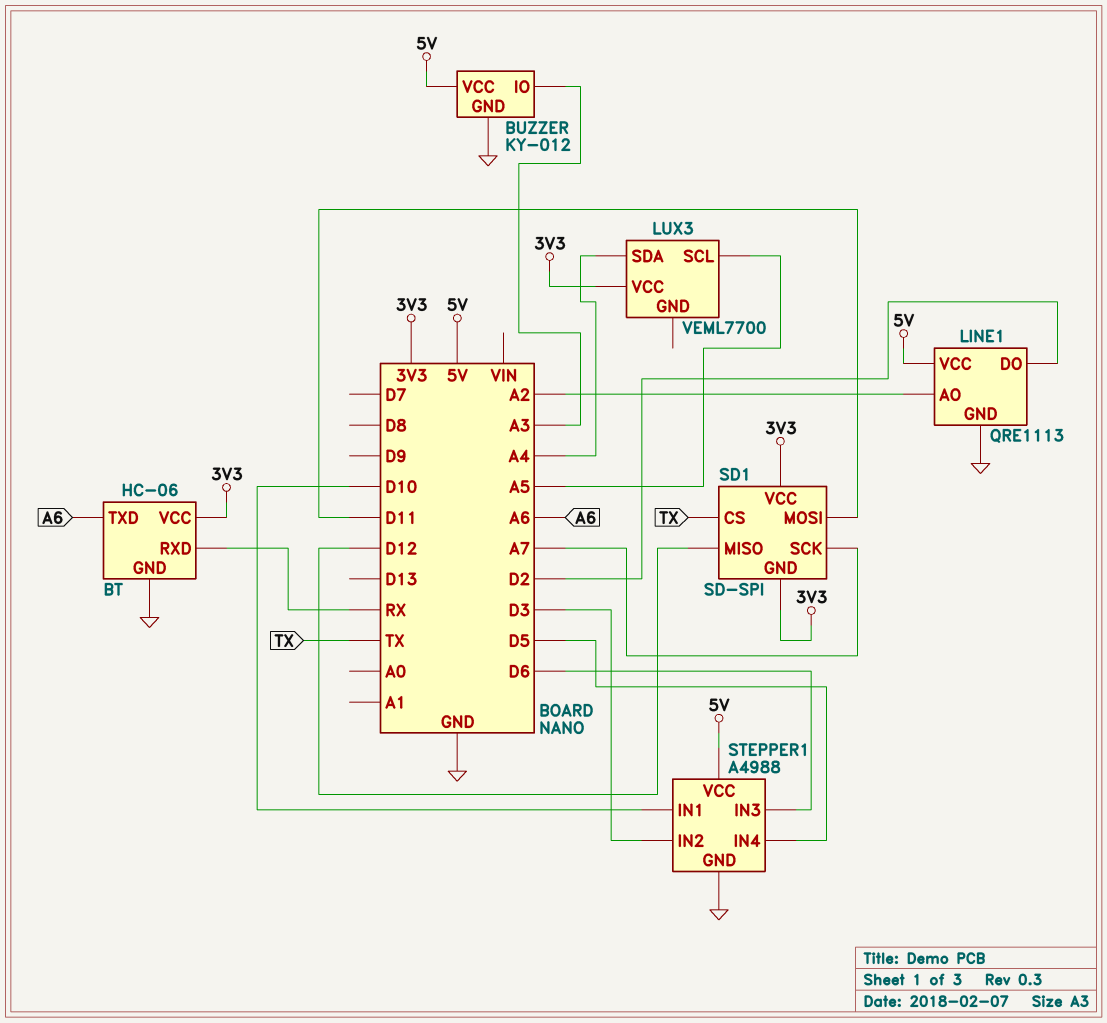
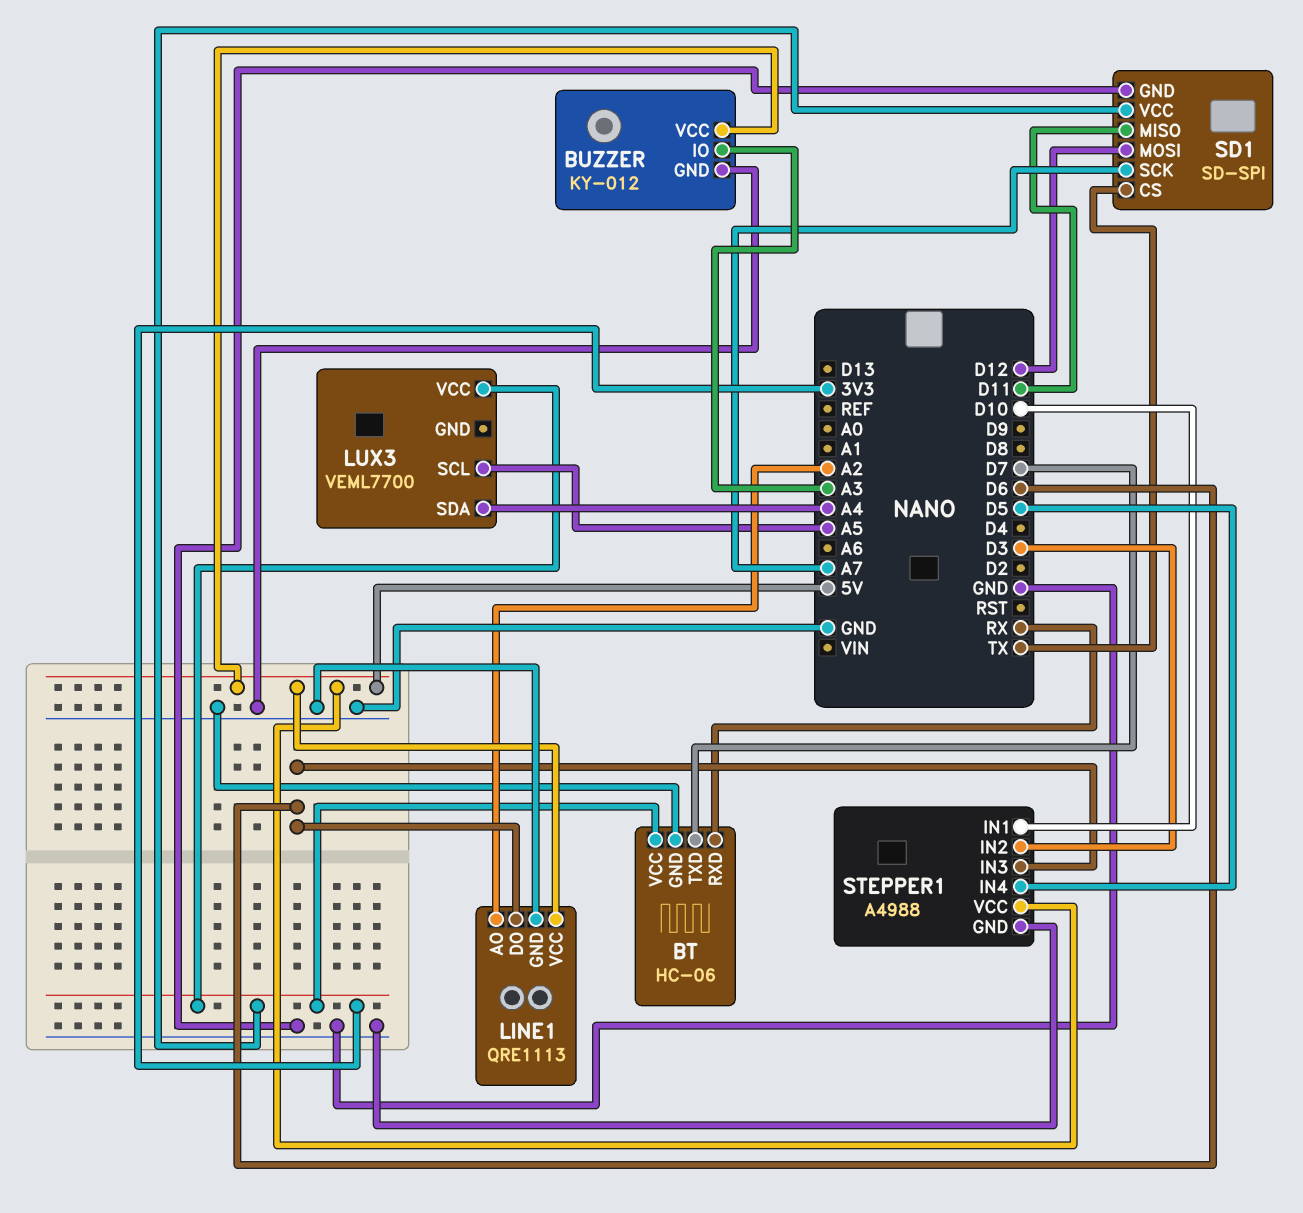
BT pin TXD: A6 -> D7
LINE1 pin DO: D2 -> D6
SD1 pin GND: 3V3 -> GND
SD1 pin MISO: D12 -> D11
SD1 pin MOSI: D11 -> D12

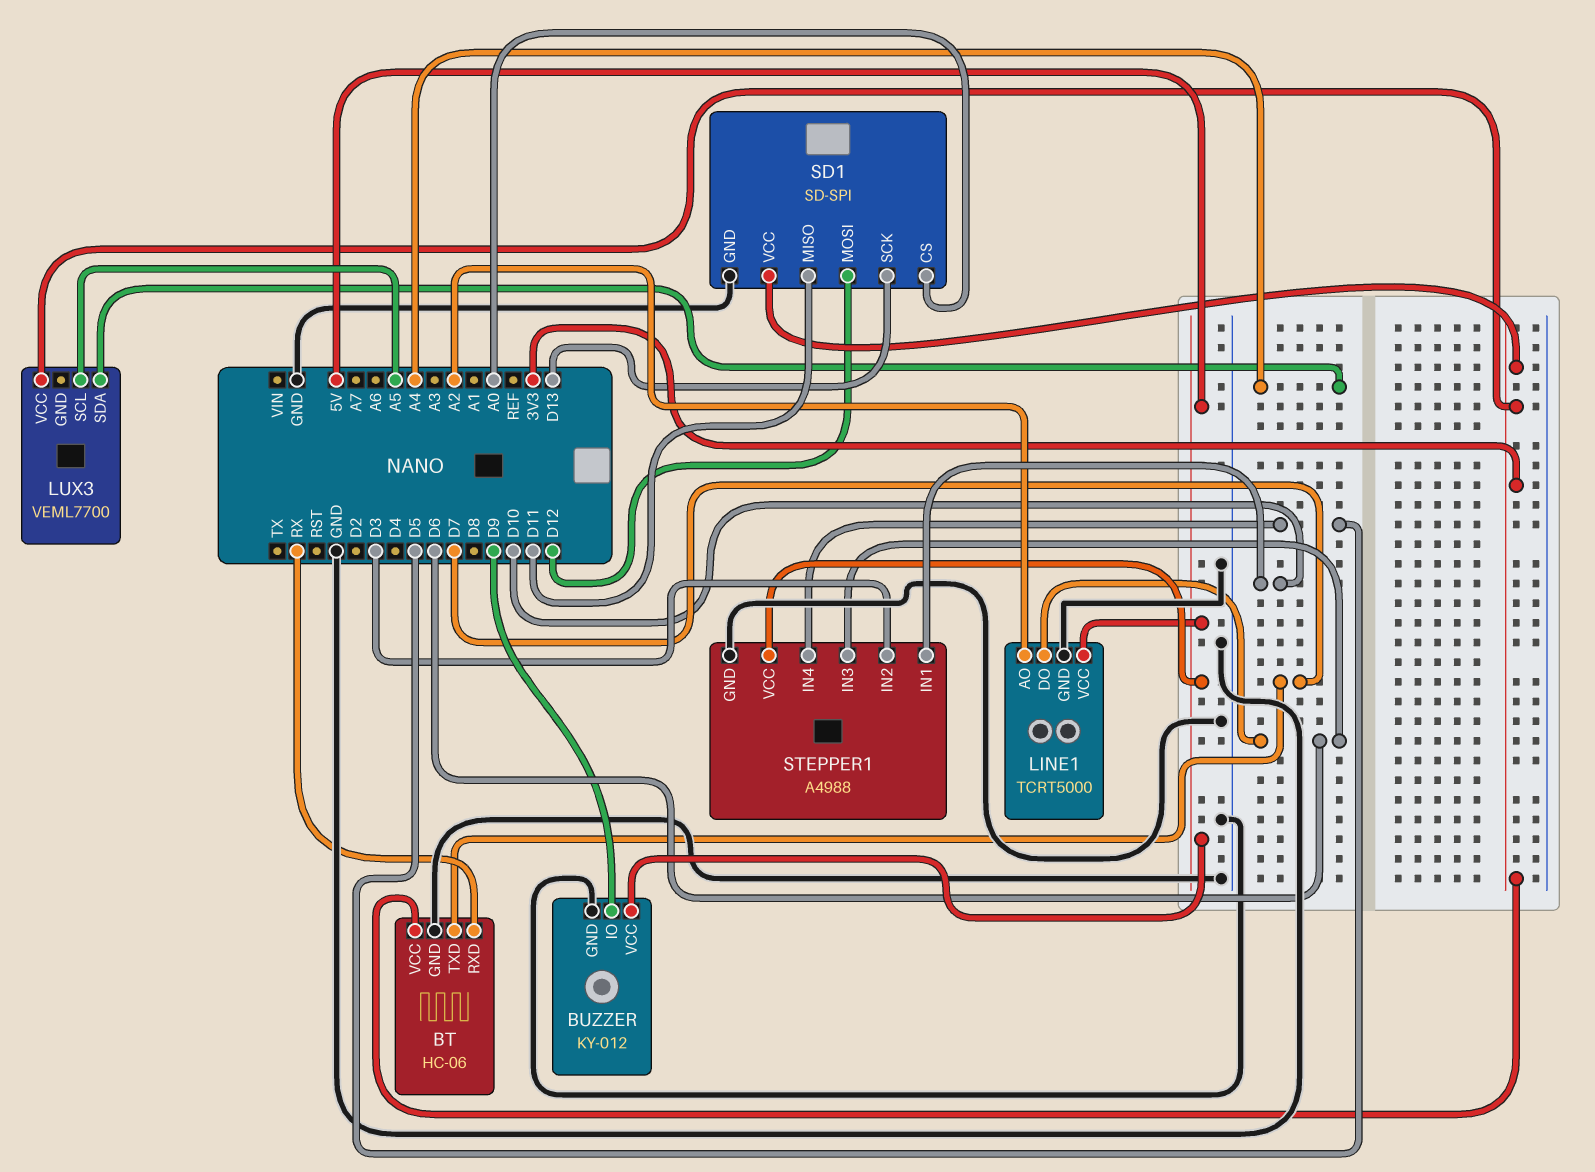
BUZZER pin IO: A3 -> D9
LINE1: QRE1113 -> TCRT5000
SD1 pin CS: TX -> A0
SD1 pin SCK: A7 -> D13

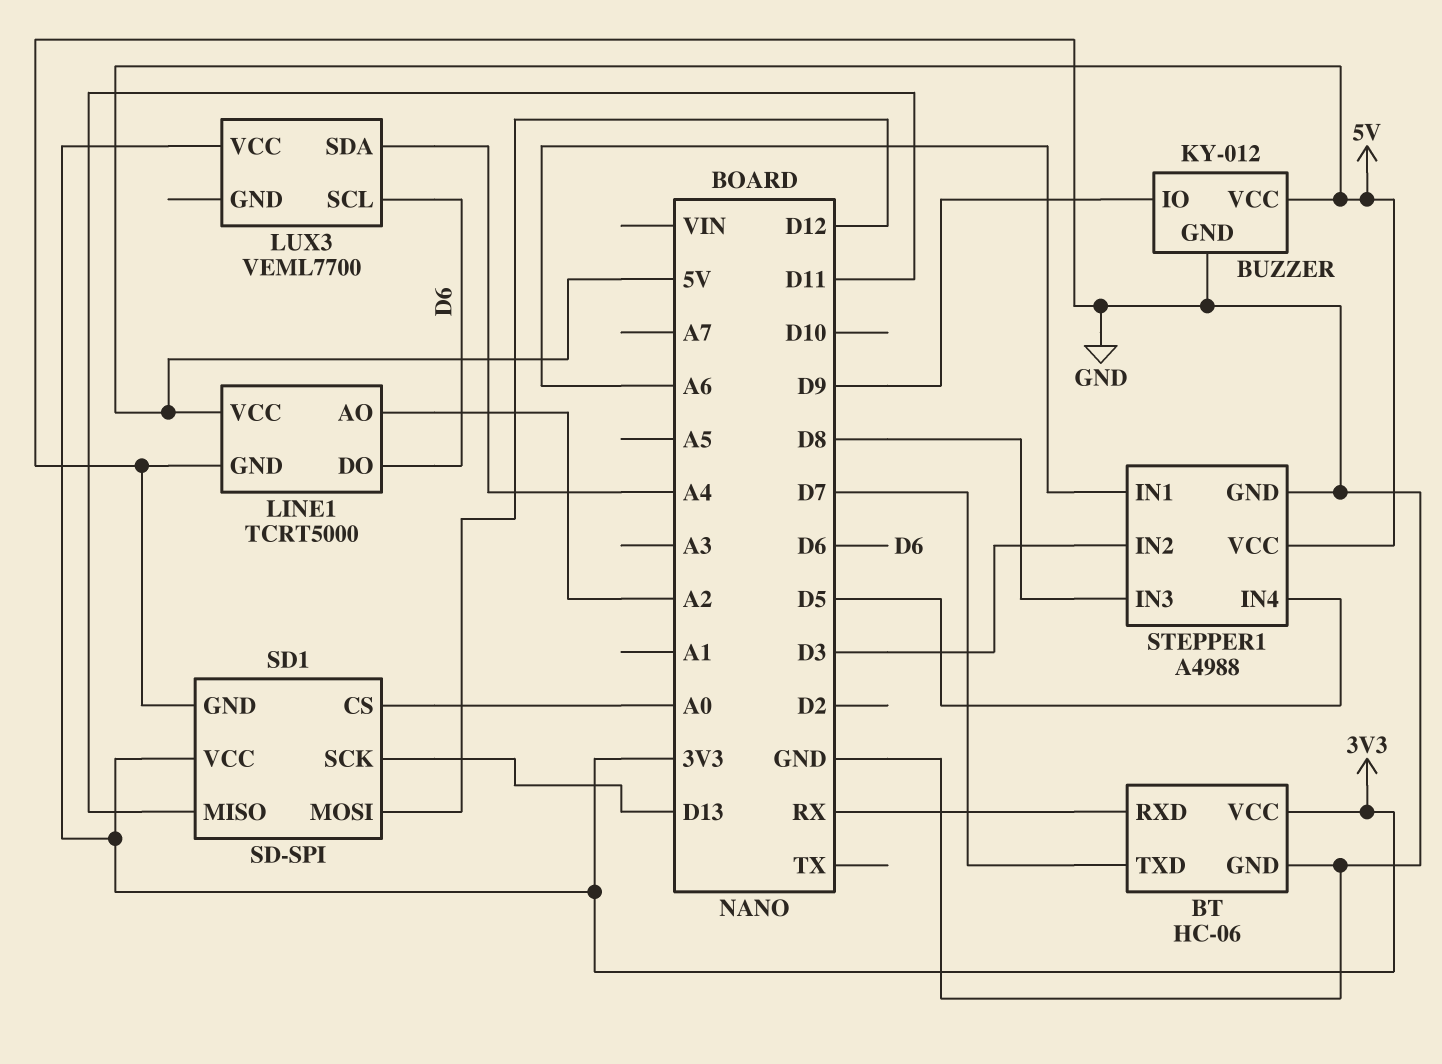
LUX3 pin SCL: A5 -> D6
STEPPER1 pin IN1: D10 -> A6
STEPPER1 pin IN3: D6 -> D8

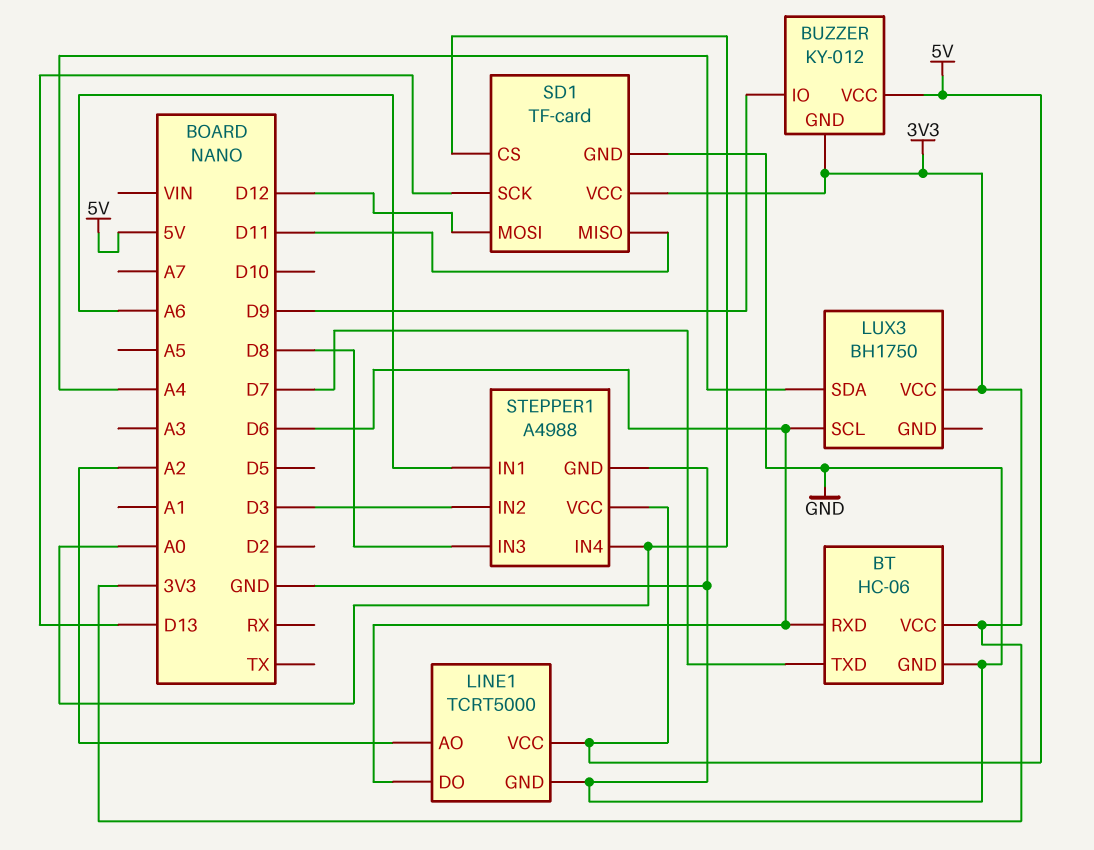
BT pin RXD: RX -> D6
BUZZER pin GND: GND -> 3V3
LUX3: VEML7700 -> BH1750
SD1: SD-SPI -> TF-card
STEPPER1 pin IN4: D5 -> A0

